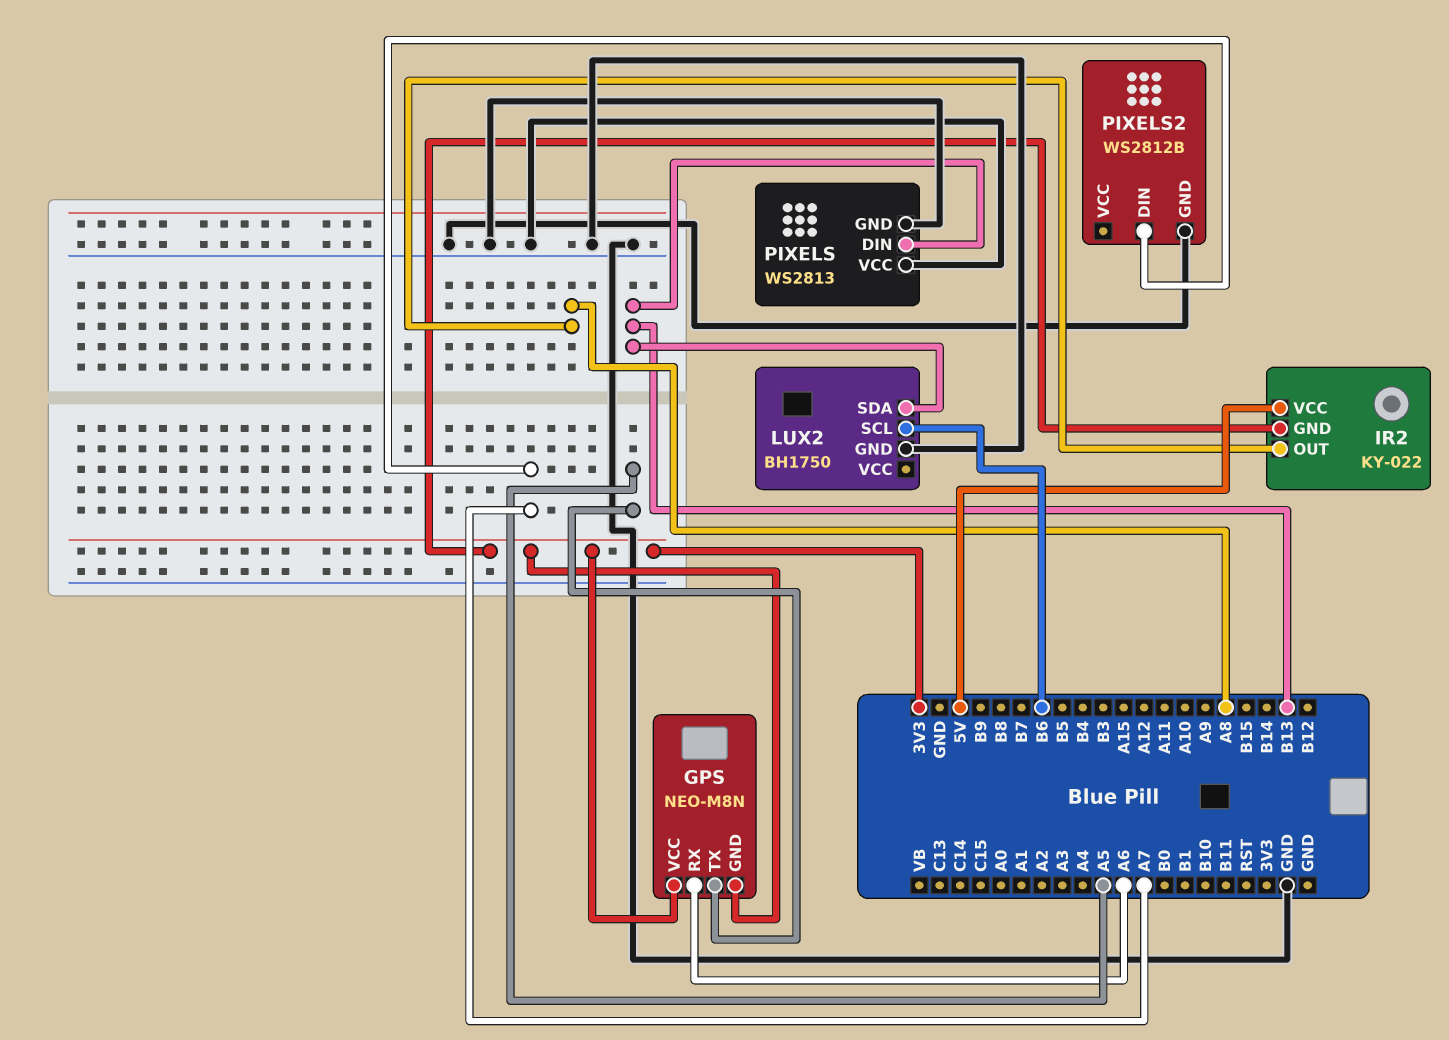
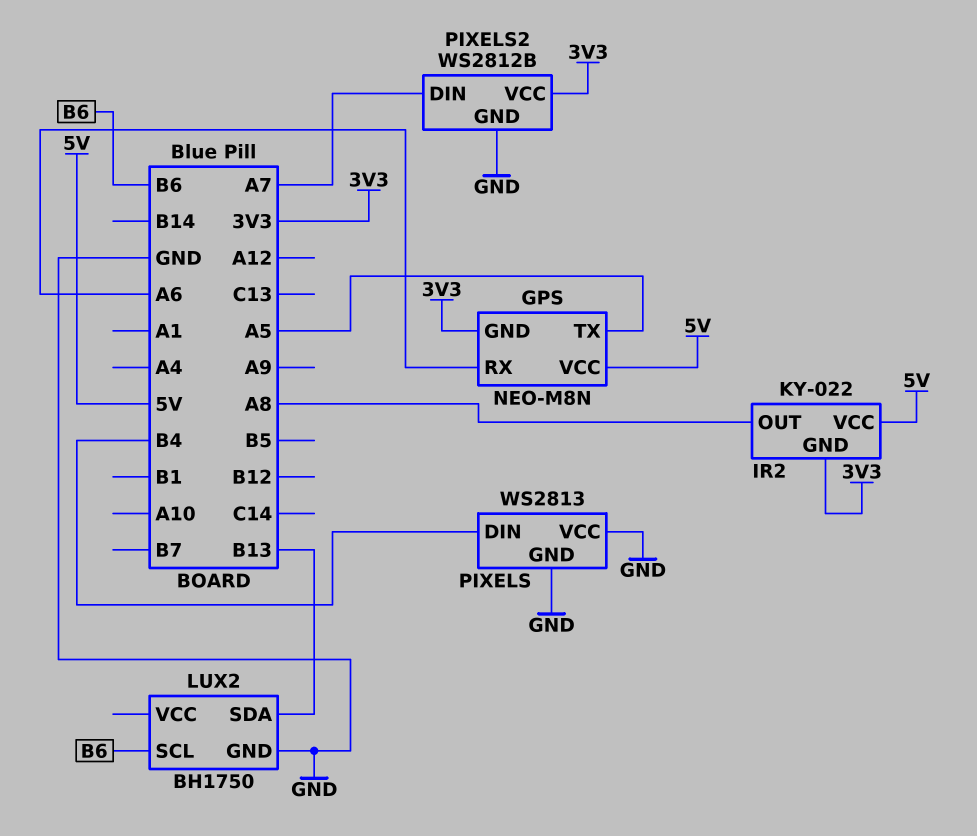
GPS pin VCC: 3V3 -> 5V
PIXELS pin DIN: B13 -> B4
PIXELS2 pin VCC: none -> 3V3

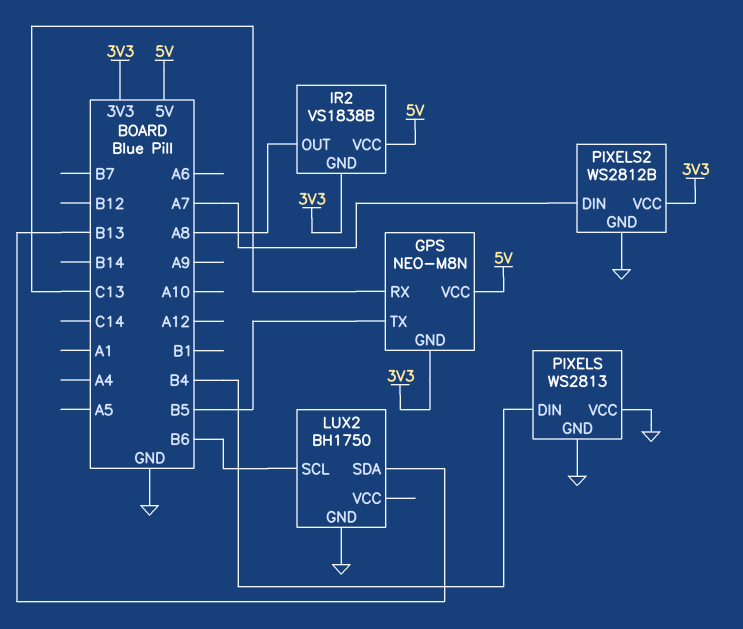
GPS pin RX: A6 -> C13
GPS pin TX: A5 -> B5
IR2: KY-022 -> VS1838B

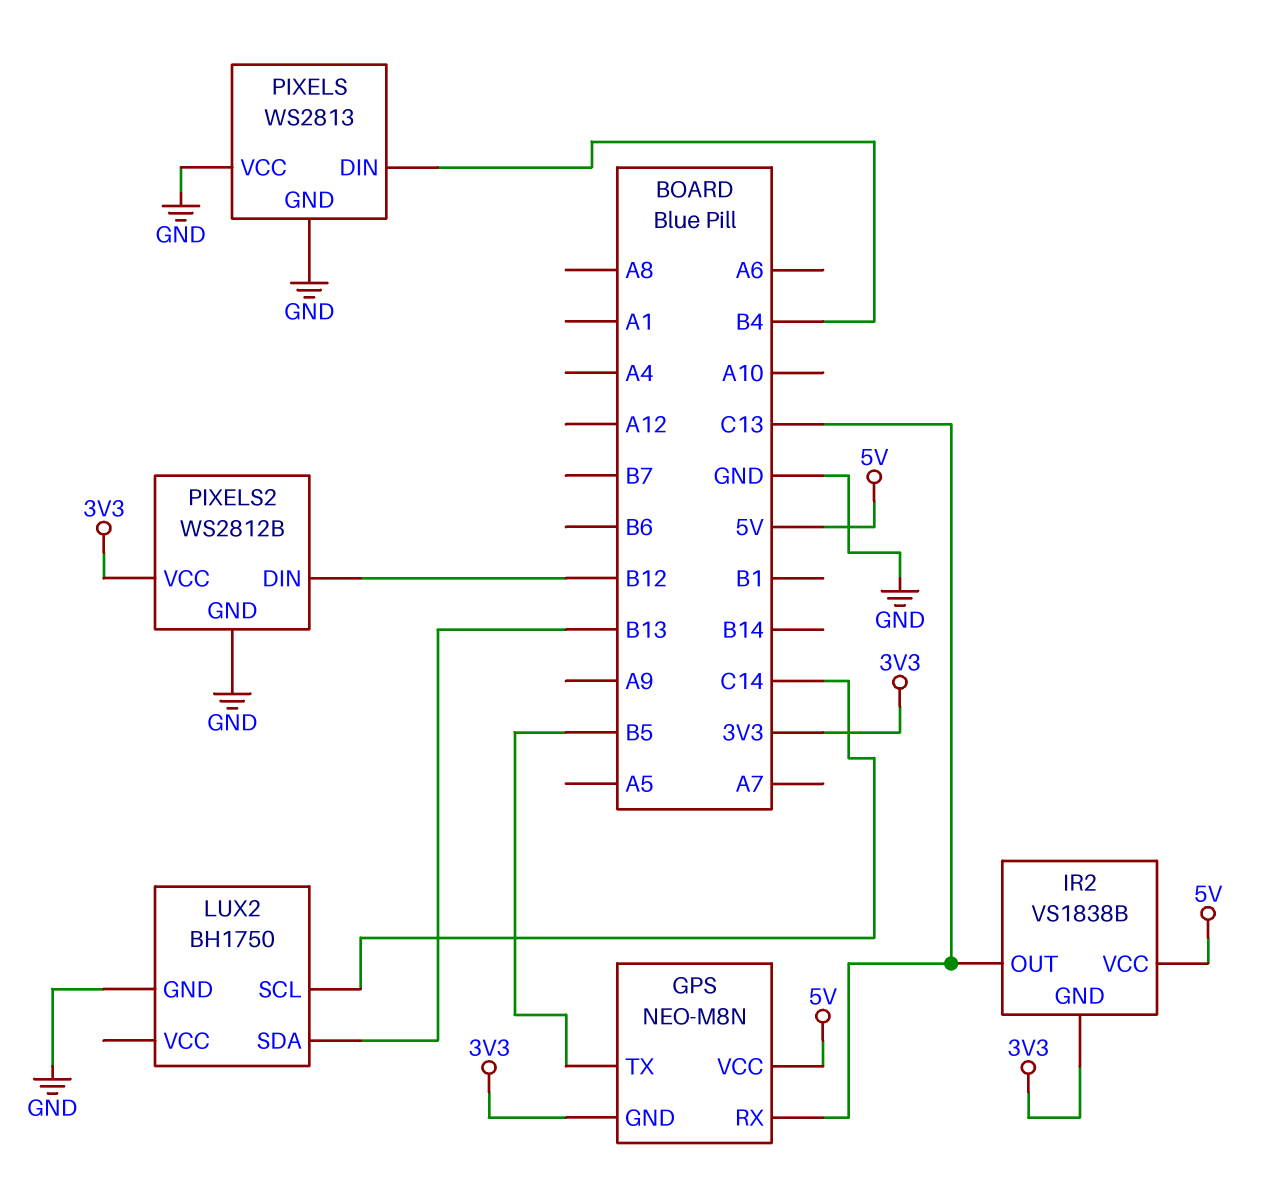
IR2 pin OUT: A8 -> C13
LUX2 pin SCL: B6 -> C14
PIXELS2 pin DIN: A7 -> B12

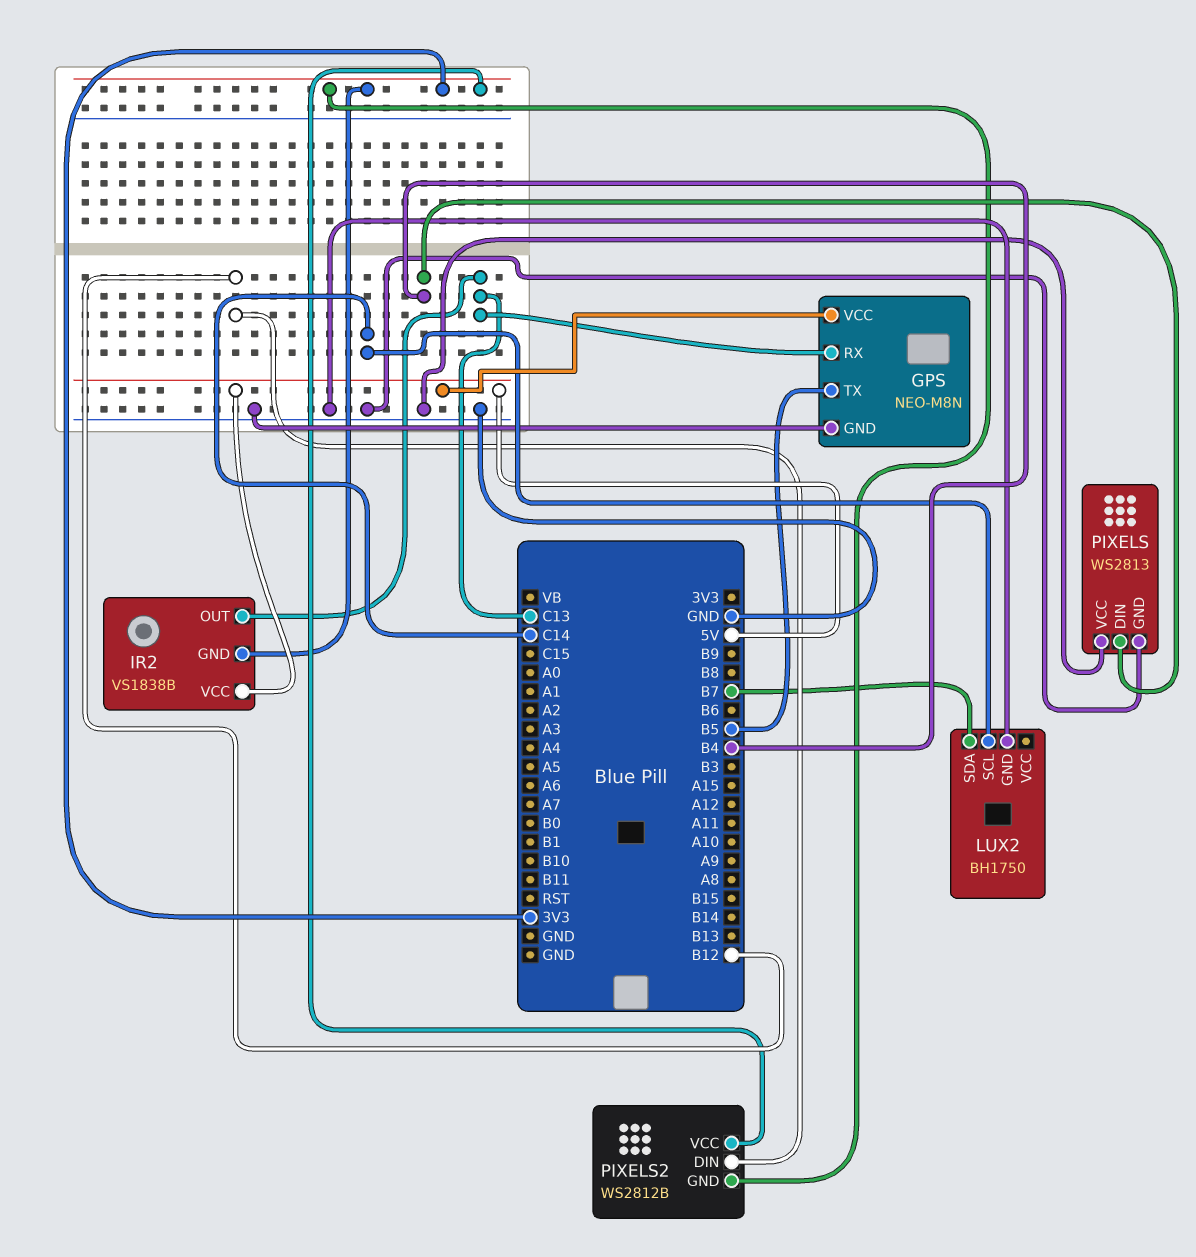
GPS pin GND: 3V3 -> GND
LUX2 pin SDA: B13 -> B7
PIXELS2 pin GND: GND -> 3V3

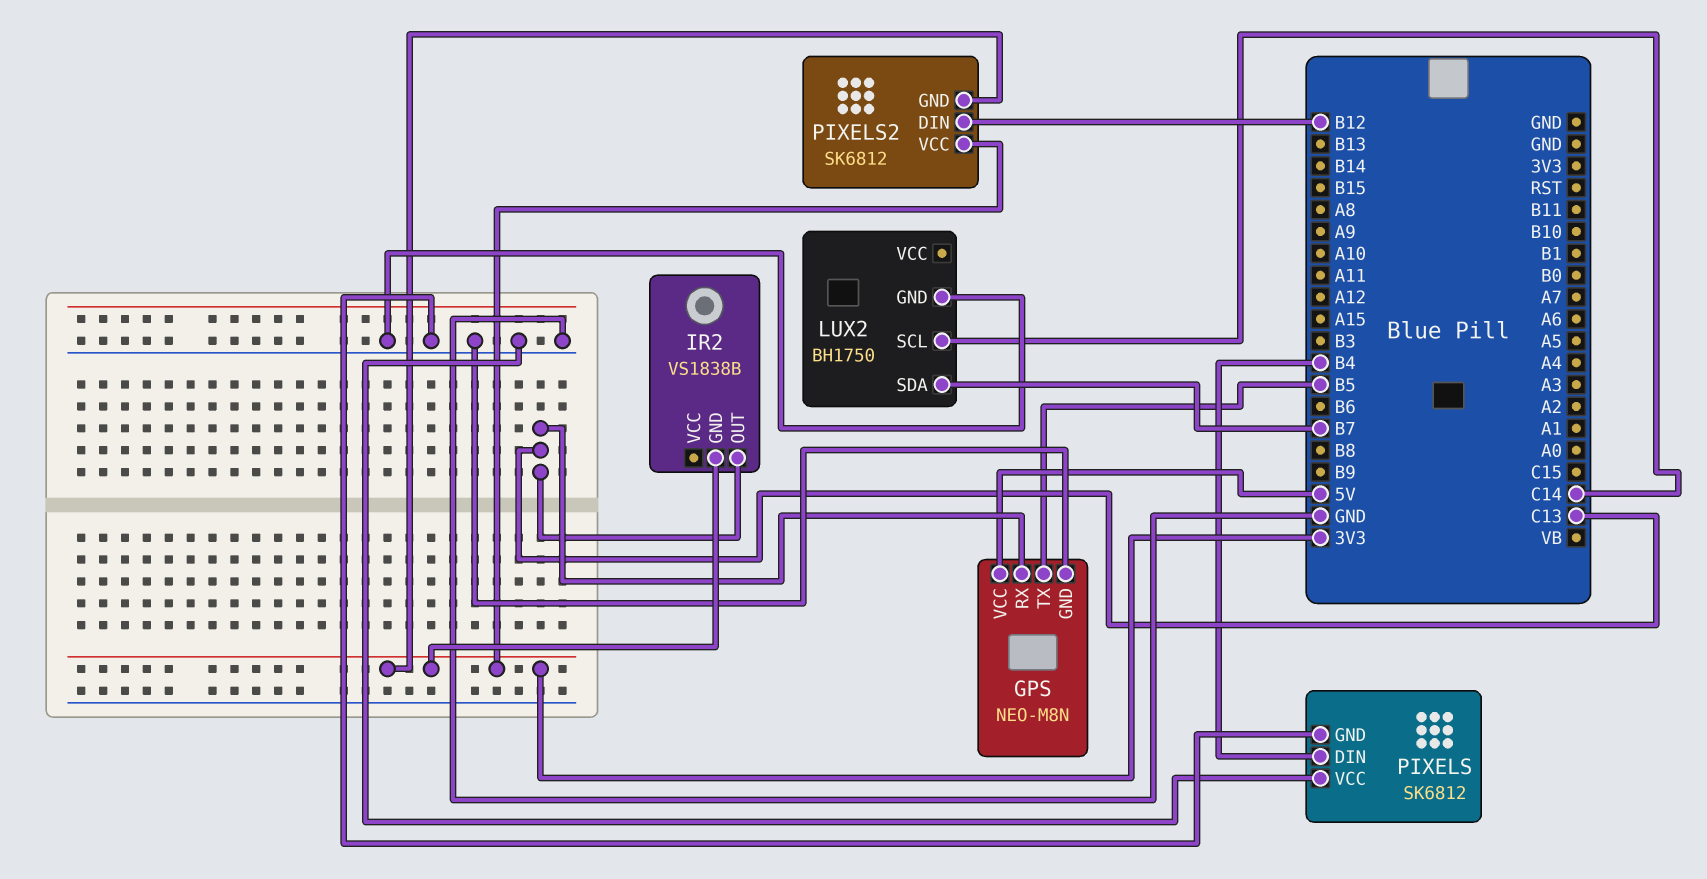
IR2 pin VCC: 5V -> none
PIXELS: WS2813 -> SK6812
PIXELS2: WS2812B -> SK6812

